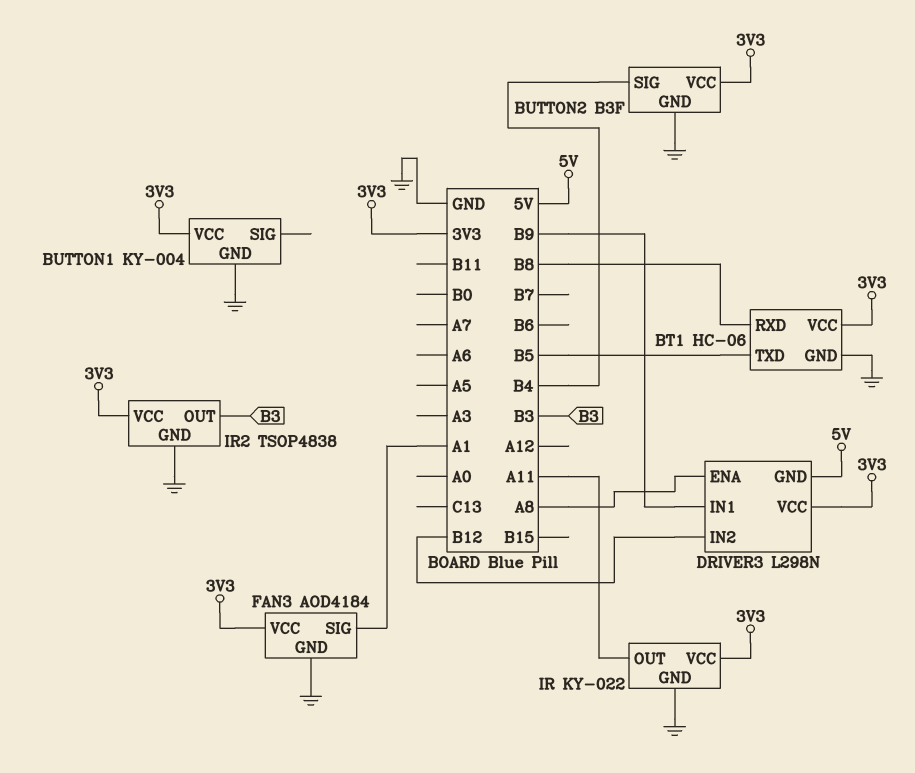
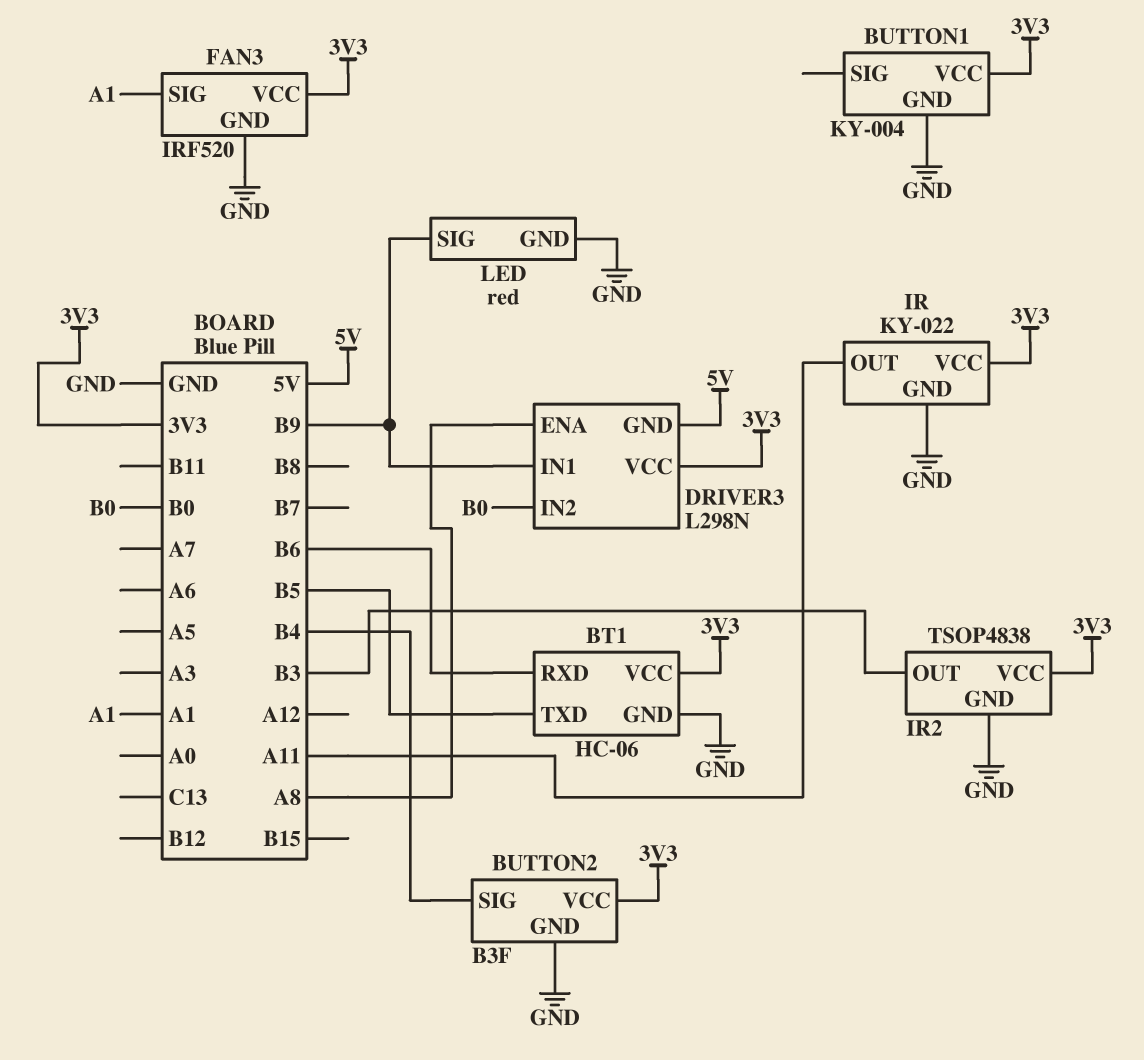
BT1 pin RXD: B8 -> B6
DRIVER3 pin IN2: B12 -> B0
FAN3: AOD4184 -> IRF520
LED: none -> red
LED pin GND: none -> GND
LED pin SIG: none -> B9

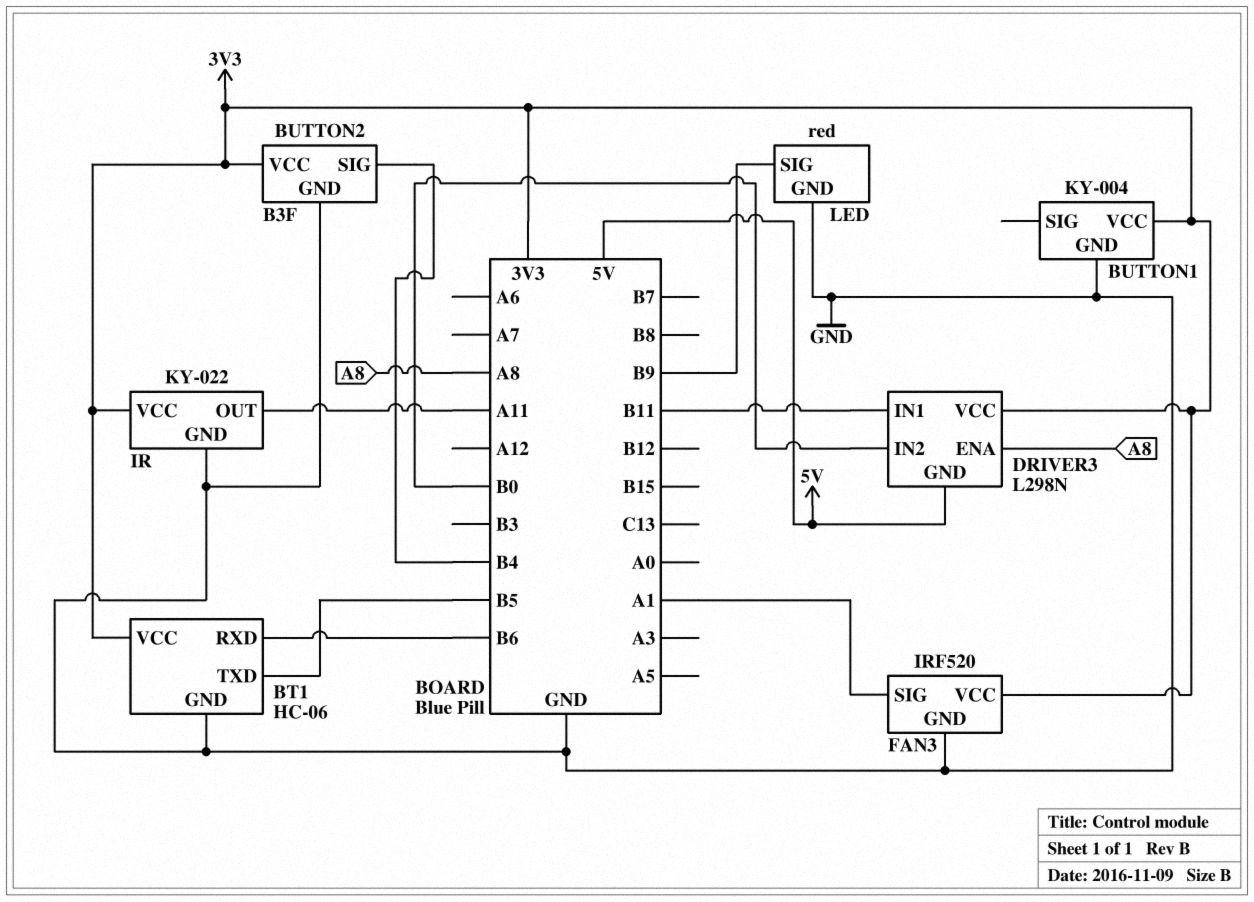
DRIVER3 pin IN1: B9 -> B11
IR2: TSOP4838 -> none
IR2 pin GND: GND -> none
IR2 pin OUT: B3 -> none
IR2 pin VCC: 3V3 -> none

